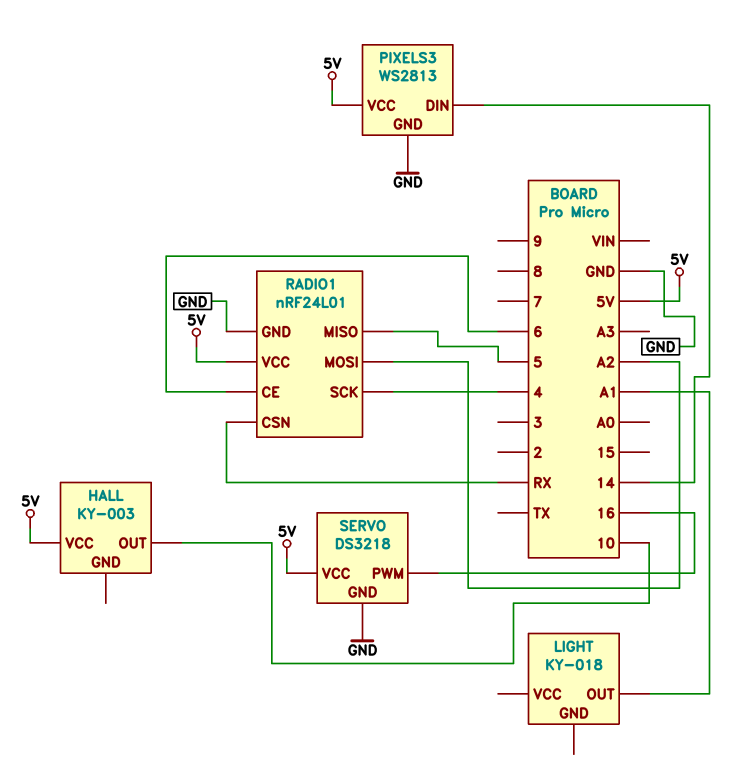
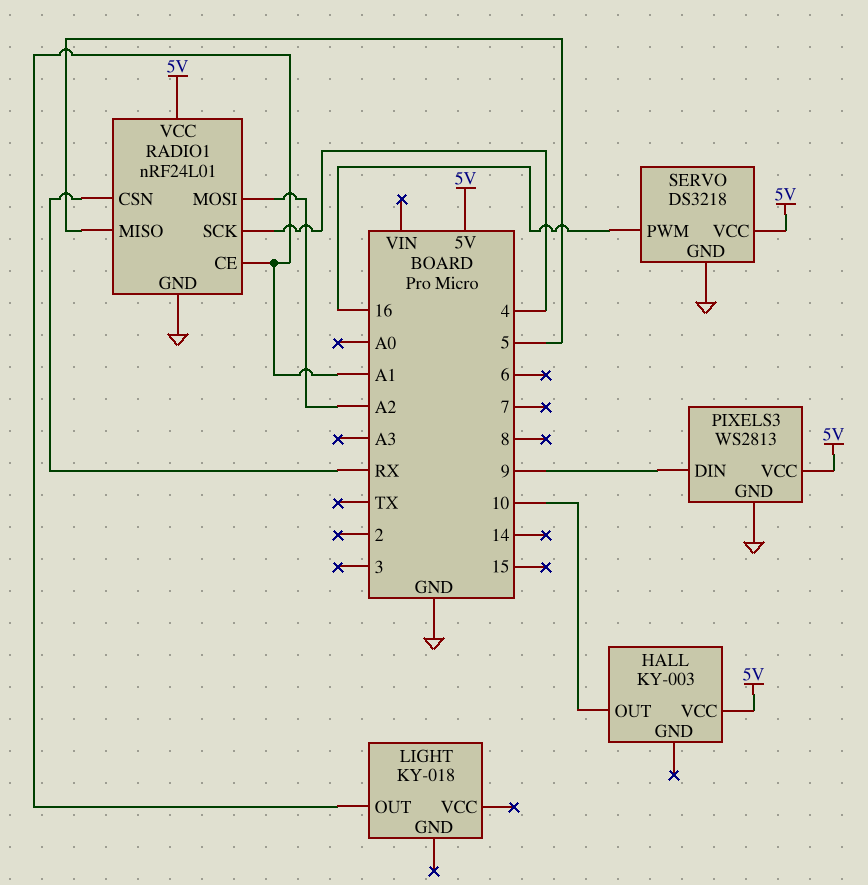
PIXELS3 pin DIN: 14 -> 9
RADIO1 pin CE: 6 -> A1

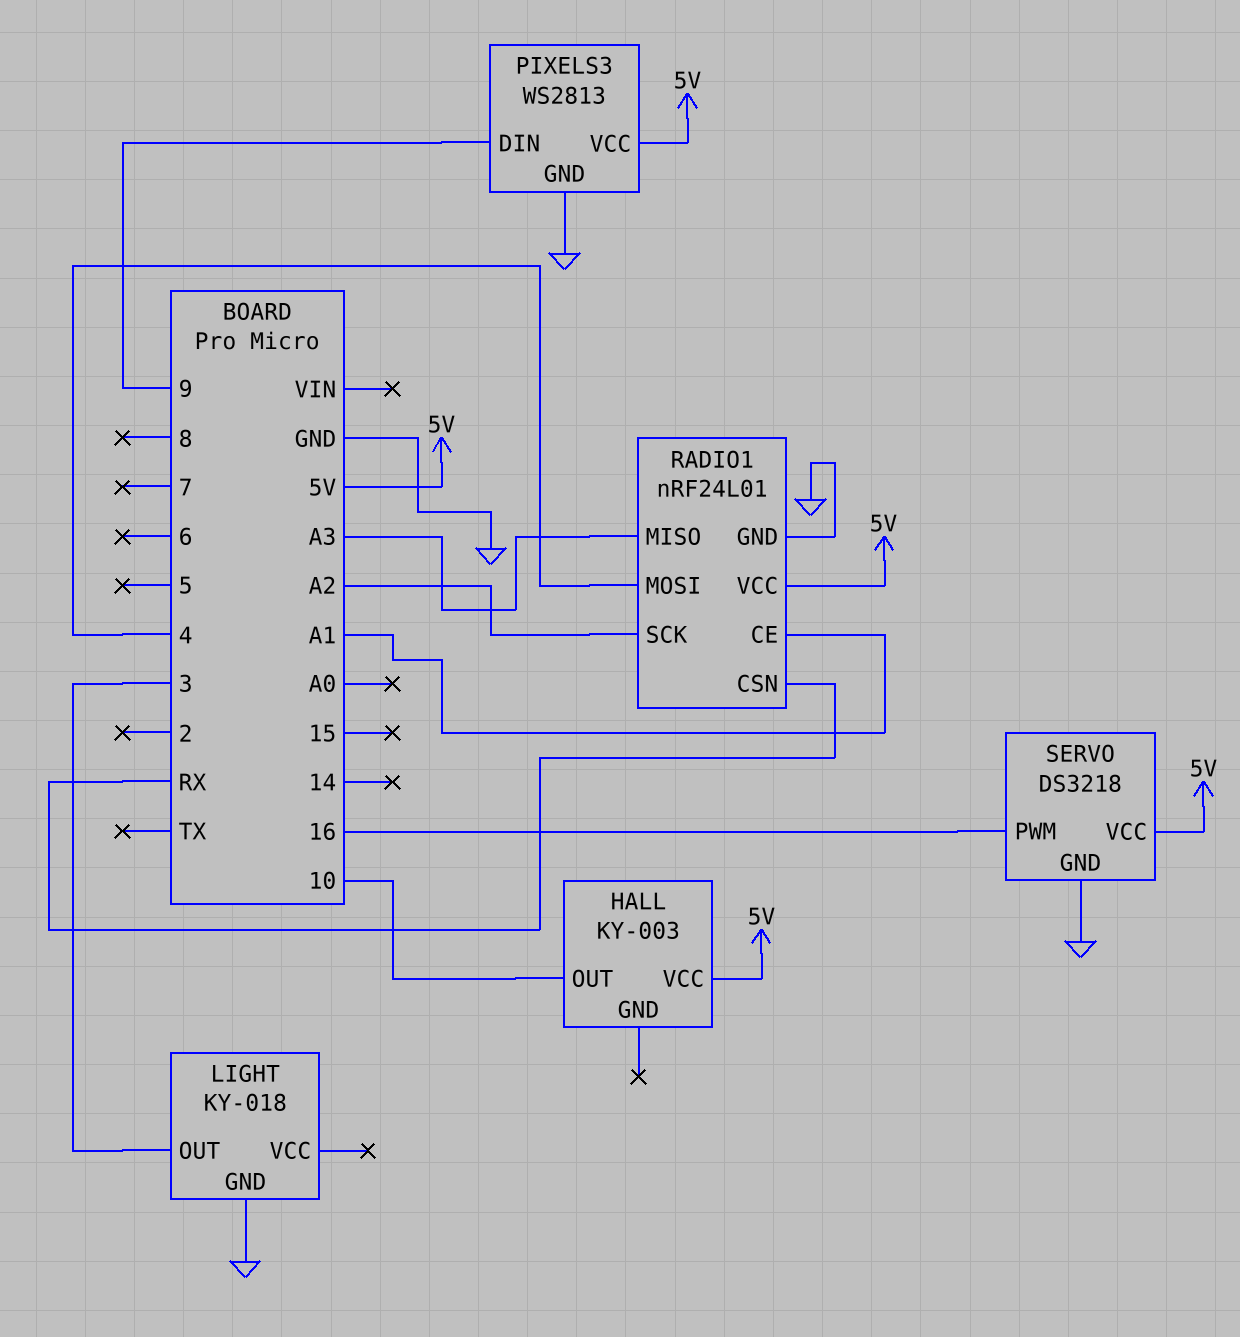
LIGHT pin GND: none -> GND
LIGHT pin OUT: A1 -> 3
RADIO1 pin MISO: 5 -> A3
RADIO1 pin MOSI: A2 -> 4
RADIO1 pin SCK: 4 -> A2

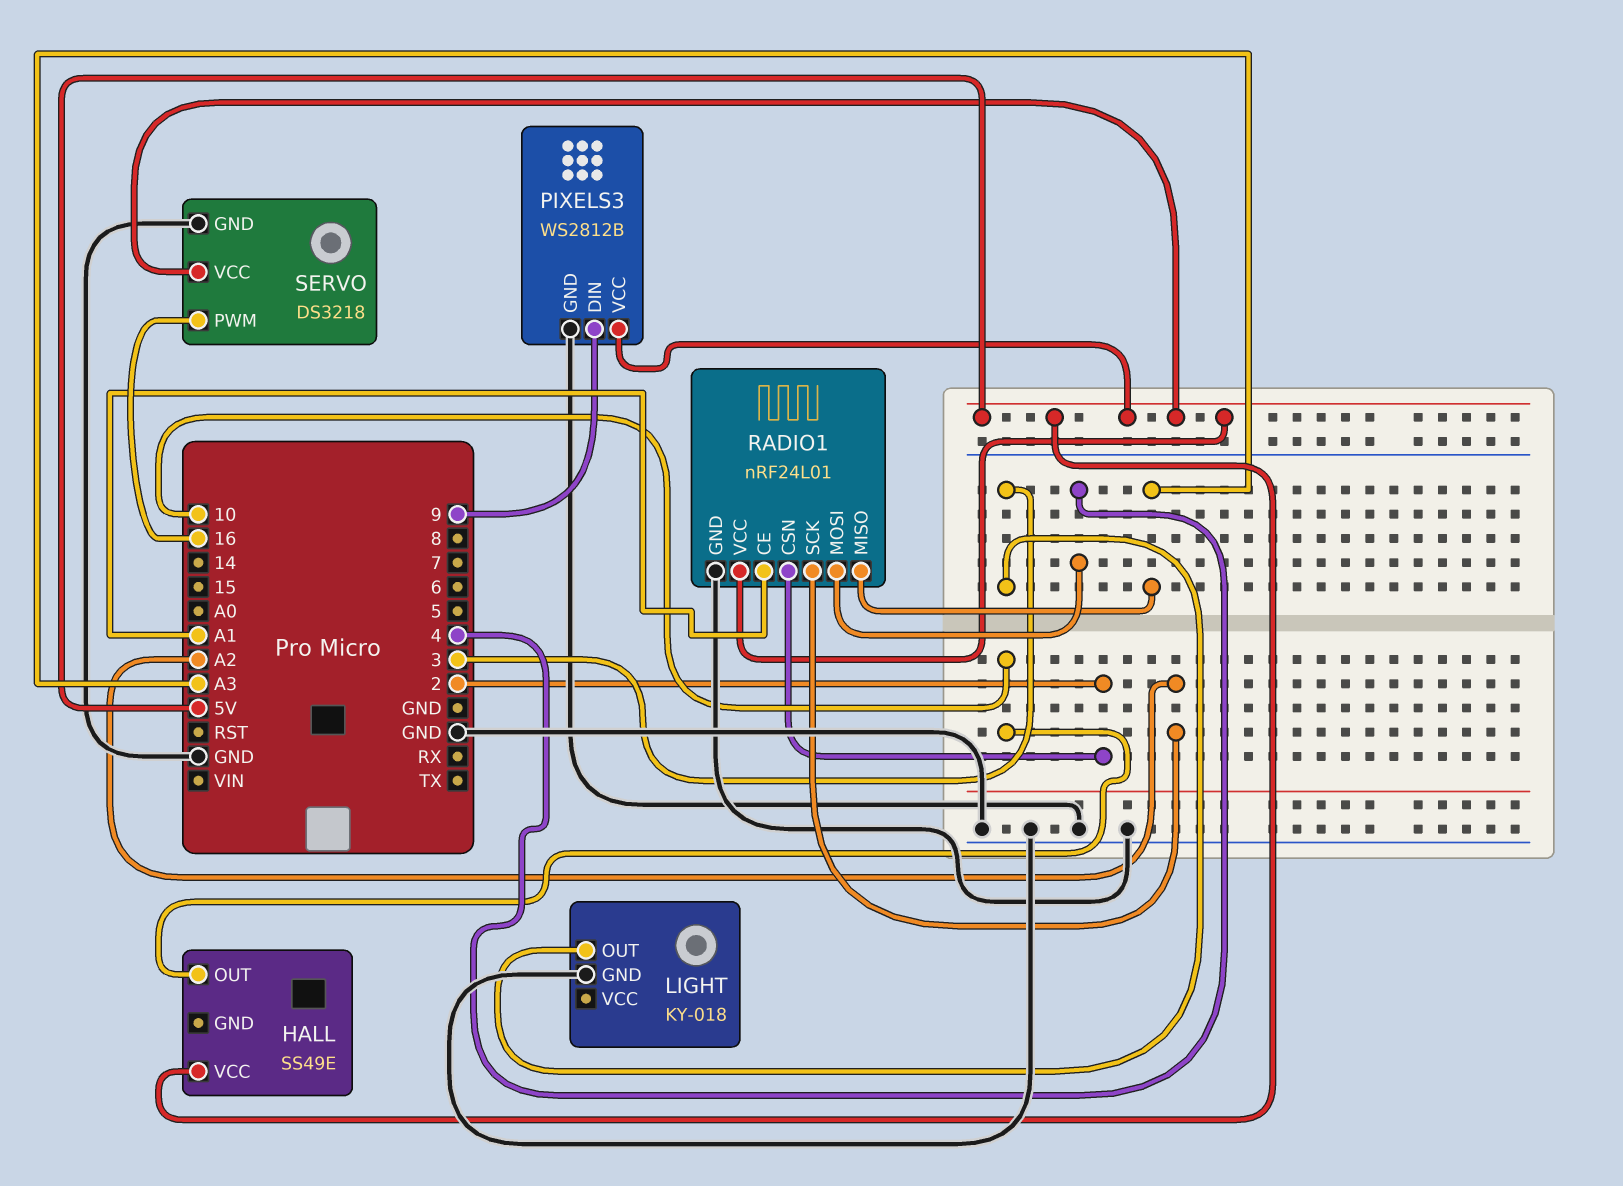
HALL: KY-003 -> SS49E
PIXELS3: WS2813 -> WS2812B
RADIO1 pin CSN: RX -> 2

